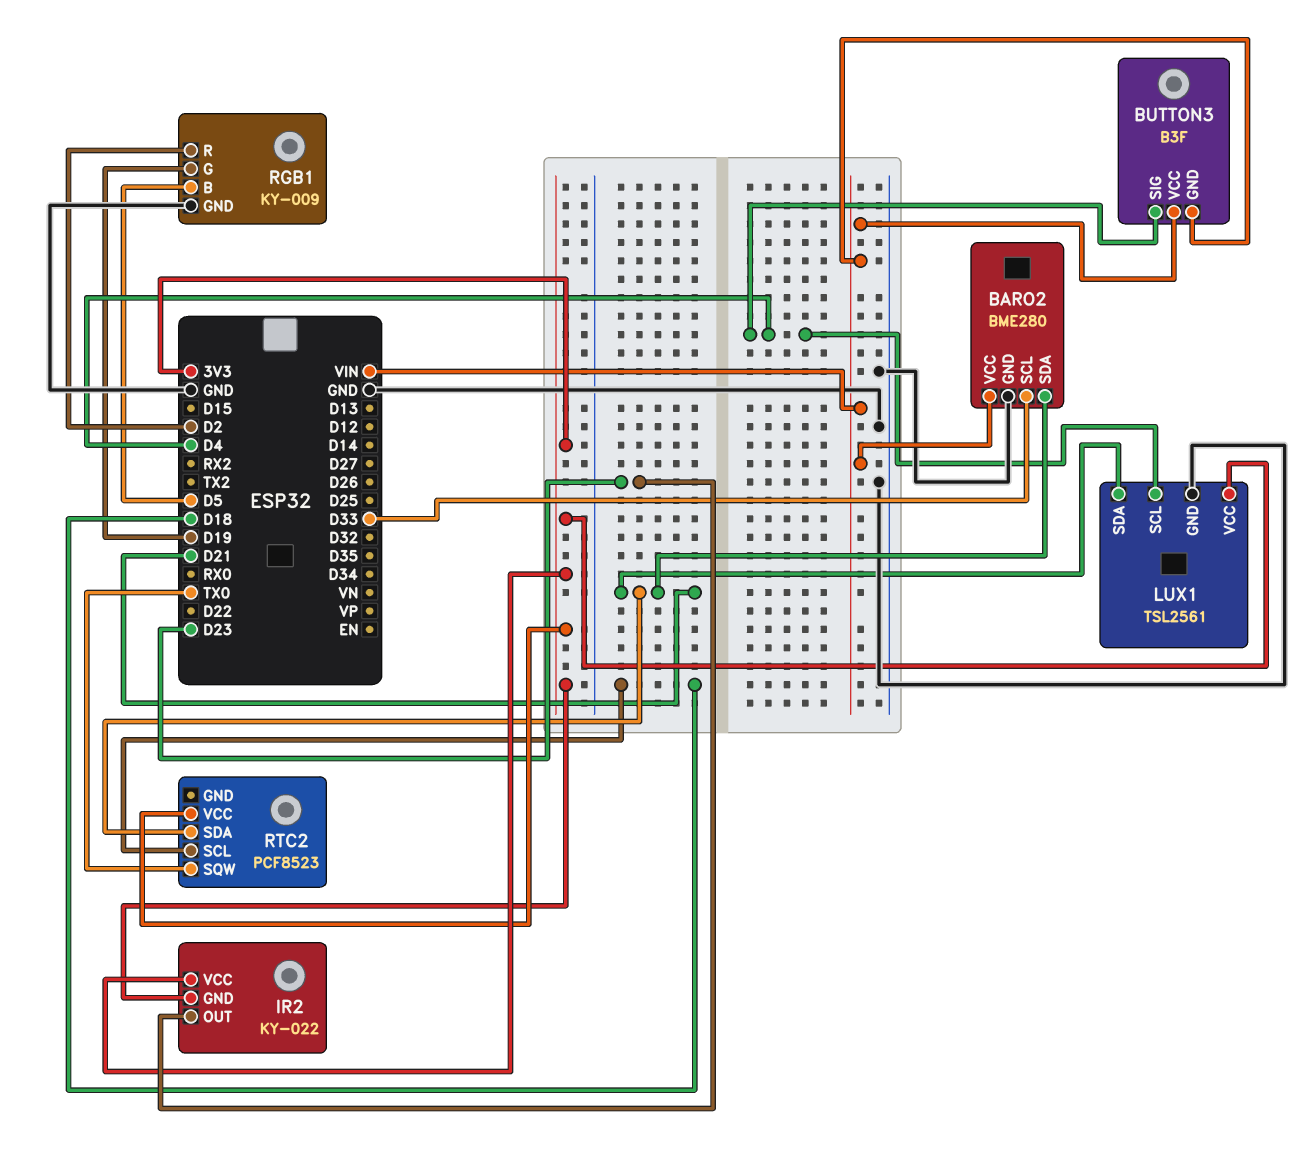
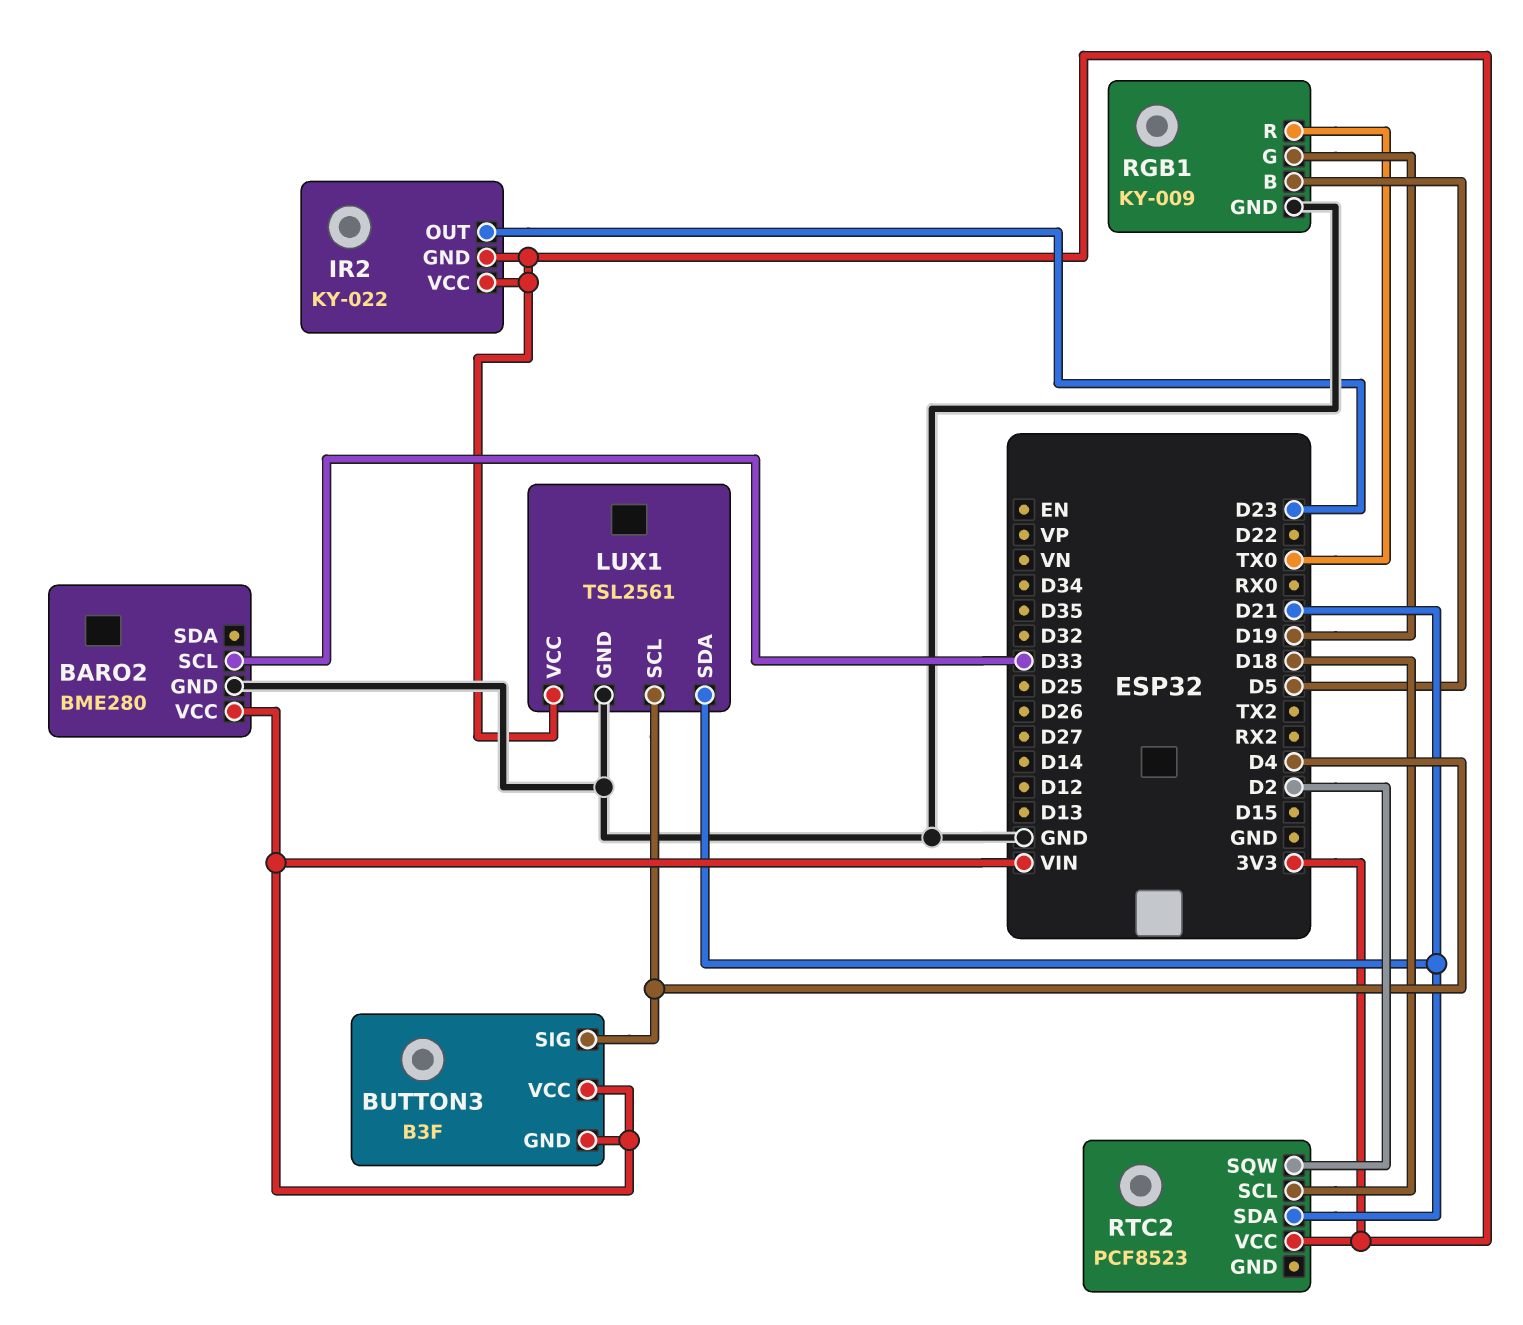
BARO2 pin SDA: D21 -> none
RGB1 pin R: D2 -> TX0
RTC2 pin SQW: TX0 -> D2

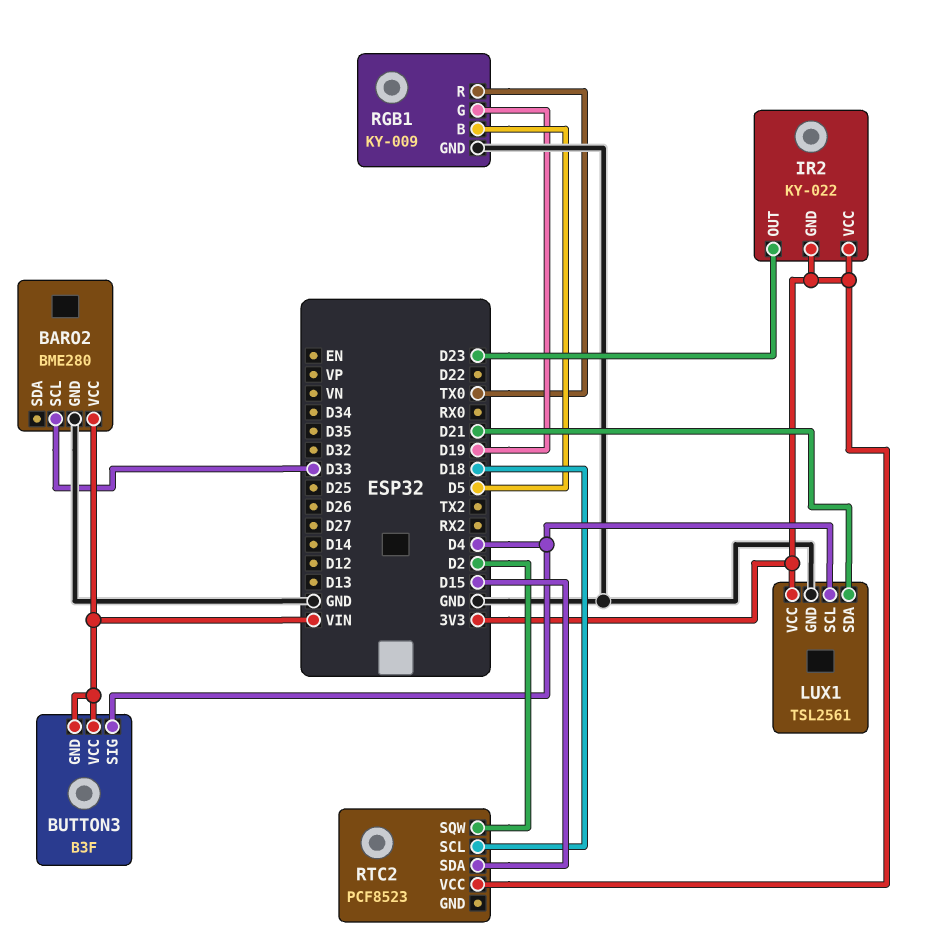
RTC2 pin SDA: D21 -> D15

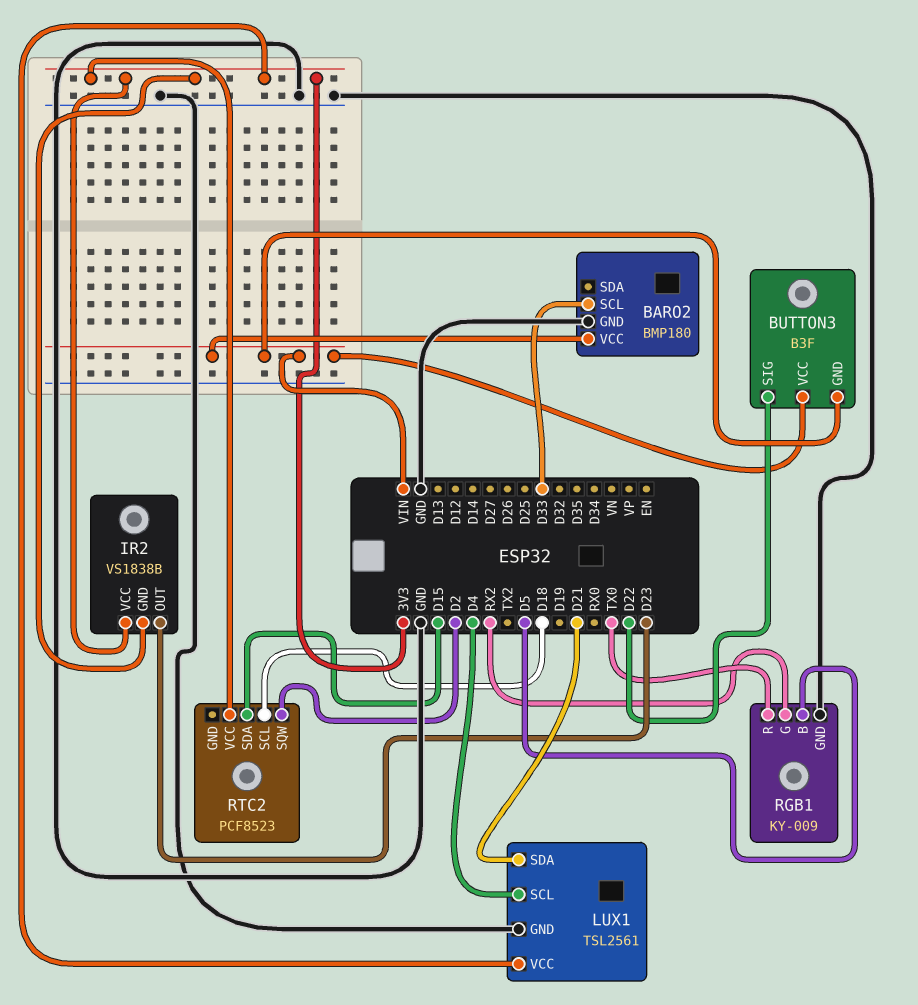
BARO2: BME280 -> BMP180
BUTTON3 pin SIG: D4 -> D22
IR2: KY-022 -> VS1838B
RGB1 pin G: D19 -> RX2

